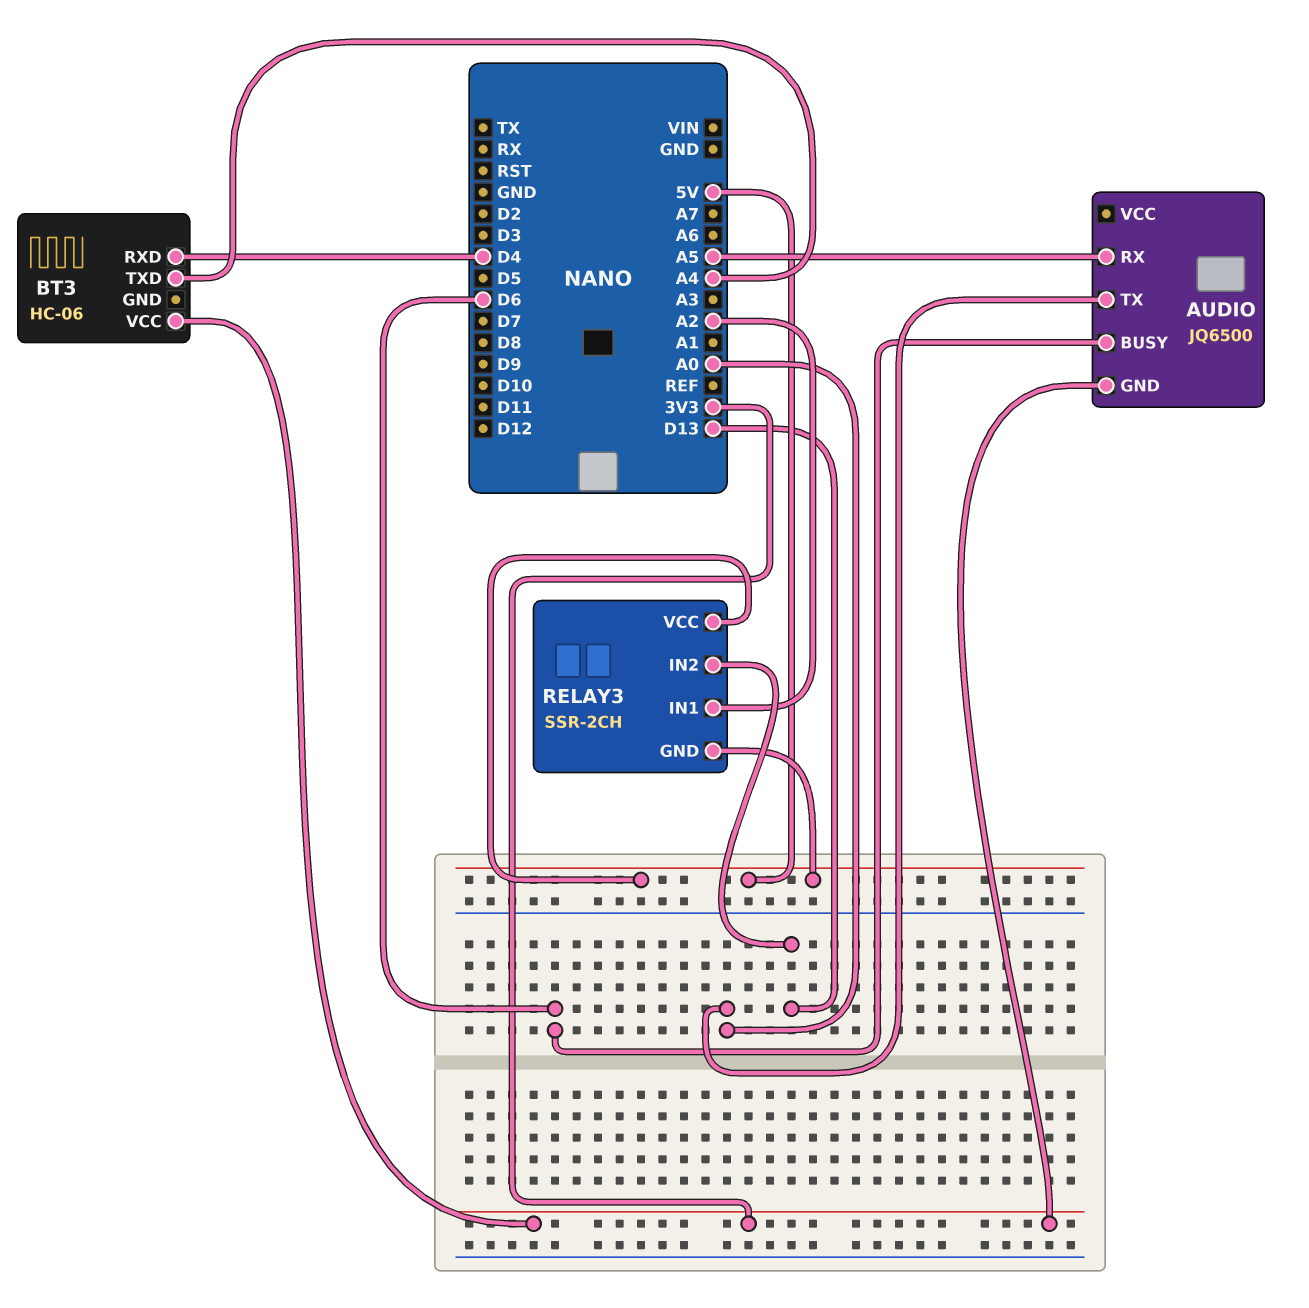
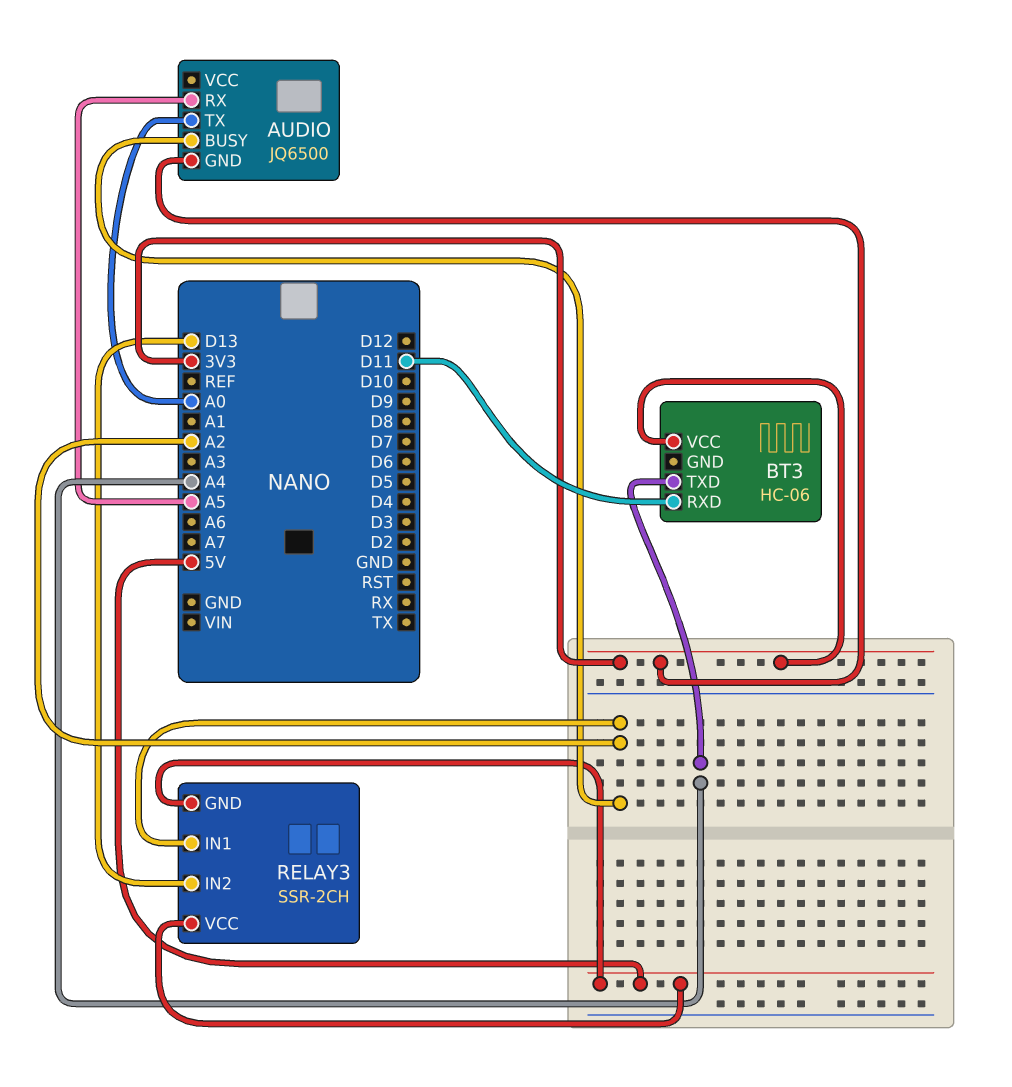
AUDIO pin BUSY: D6 -> A2
BT3 pin RXD: D4 -> D11

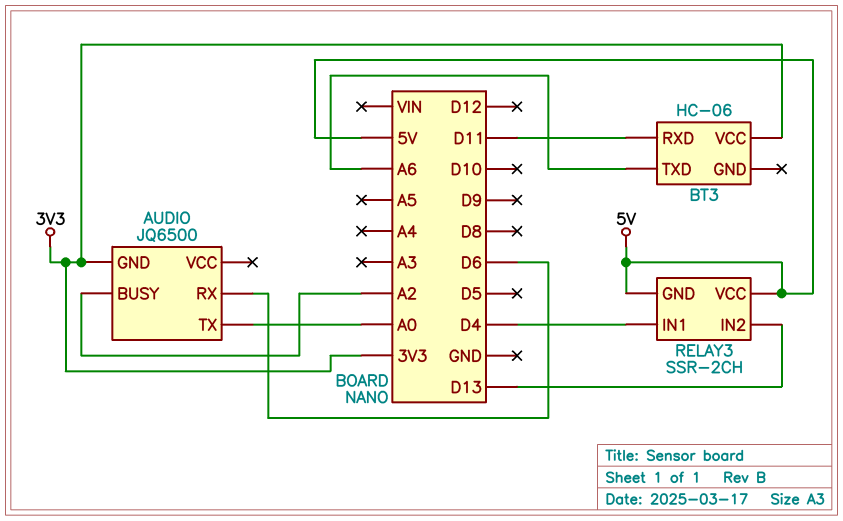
AUDIO pin RX: A5 -> D6
BT3 pin TXD: A4 -> A6
RELAY3 pin IN1: A2 -> D4

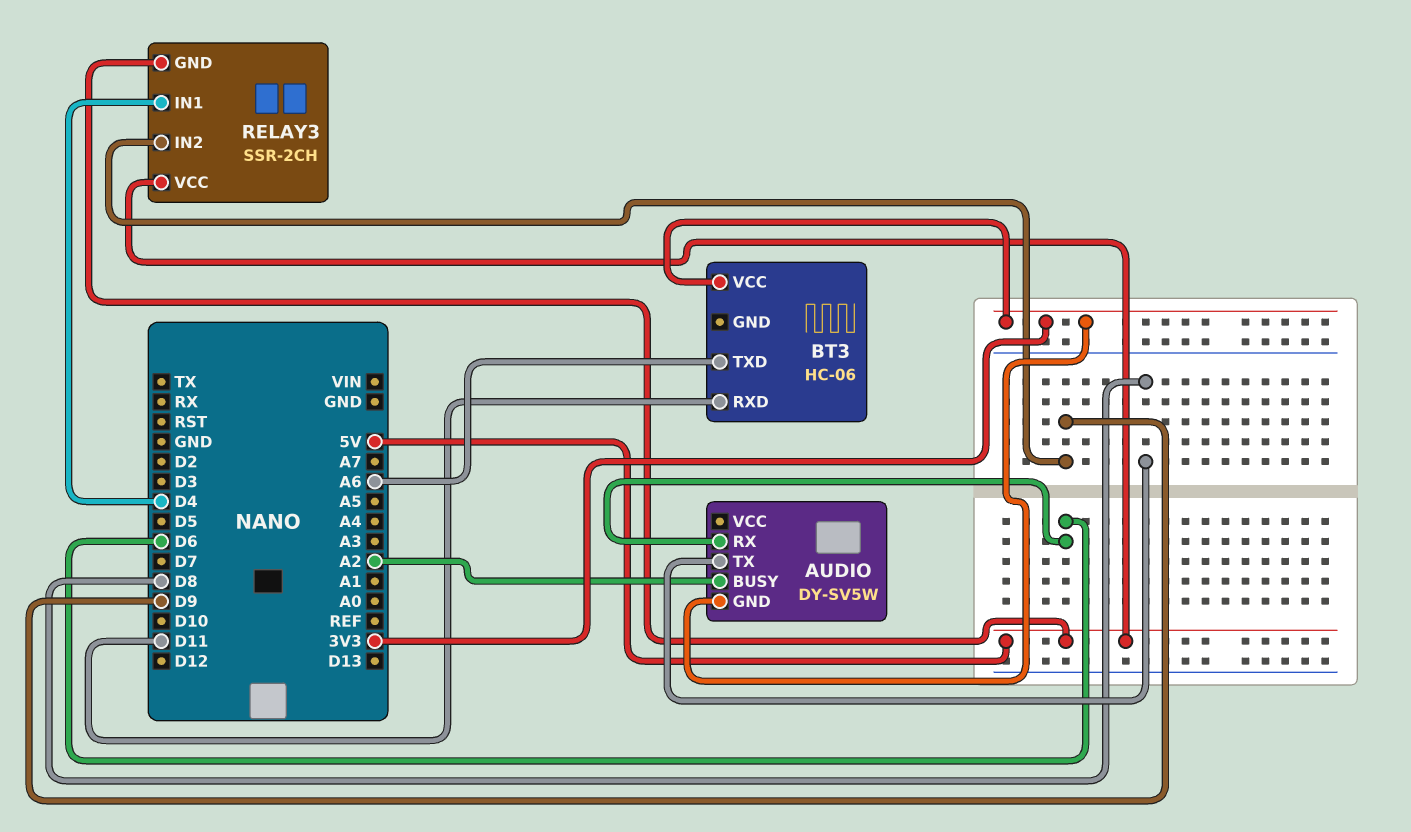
AUDIO: JQ6500 -> DY-SV5W
AUDIO pin TX: A0 -> D8
RELAY3 pin IN2: D13 -> D9

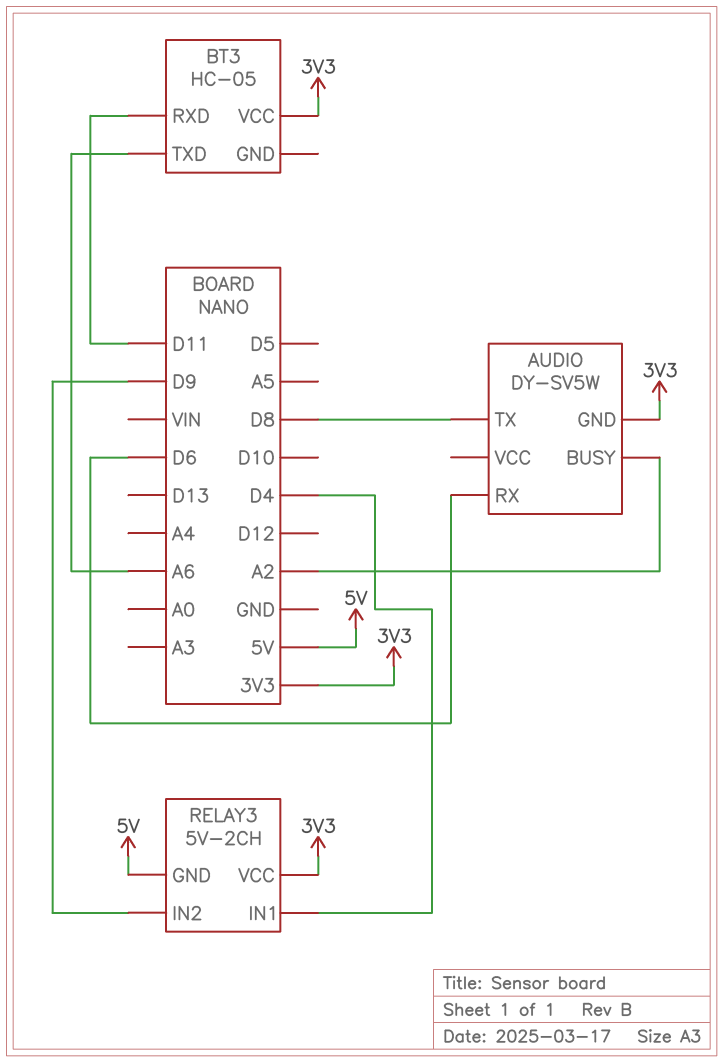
BT3: HC-06 -> HC-05
RELAY3: SSR-2CH -> 5V-2CH
RELAY3 pin VCC: 5V -> 3V3

